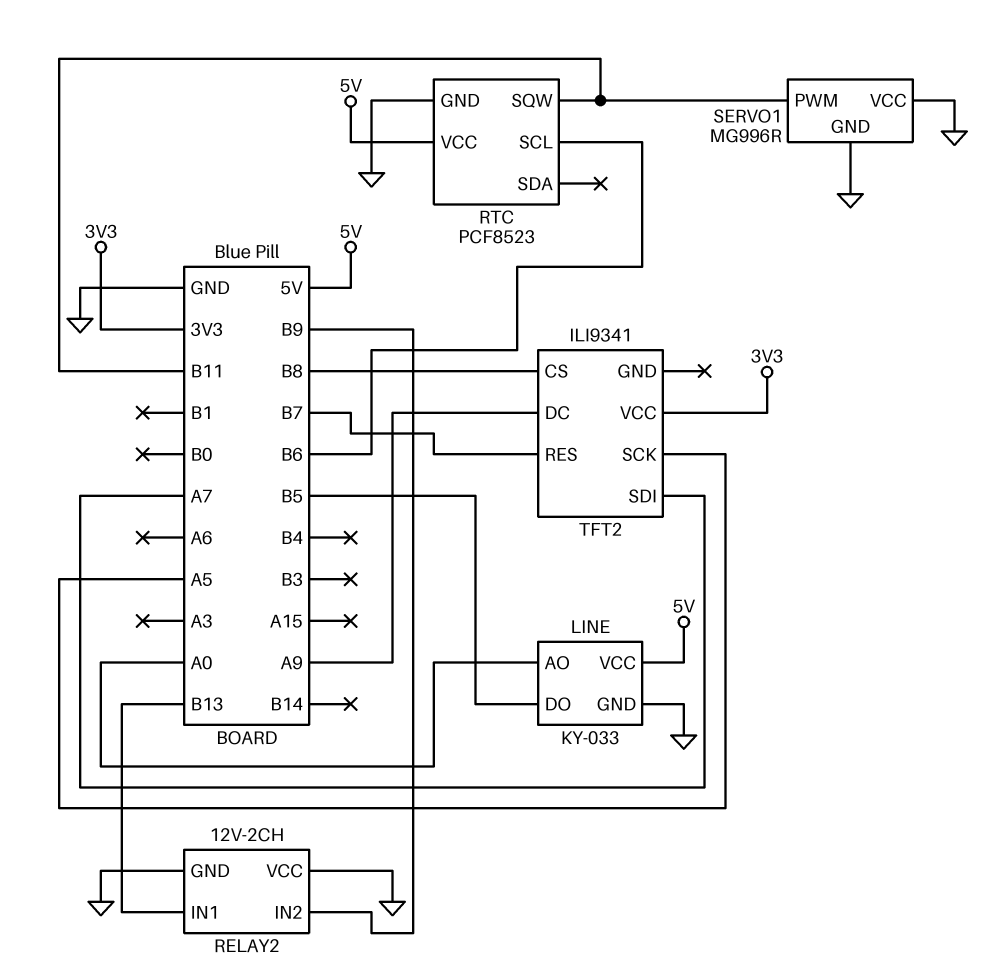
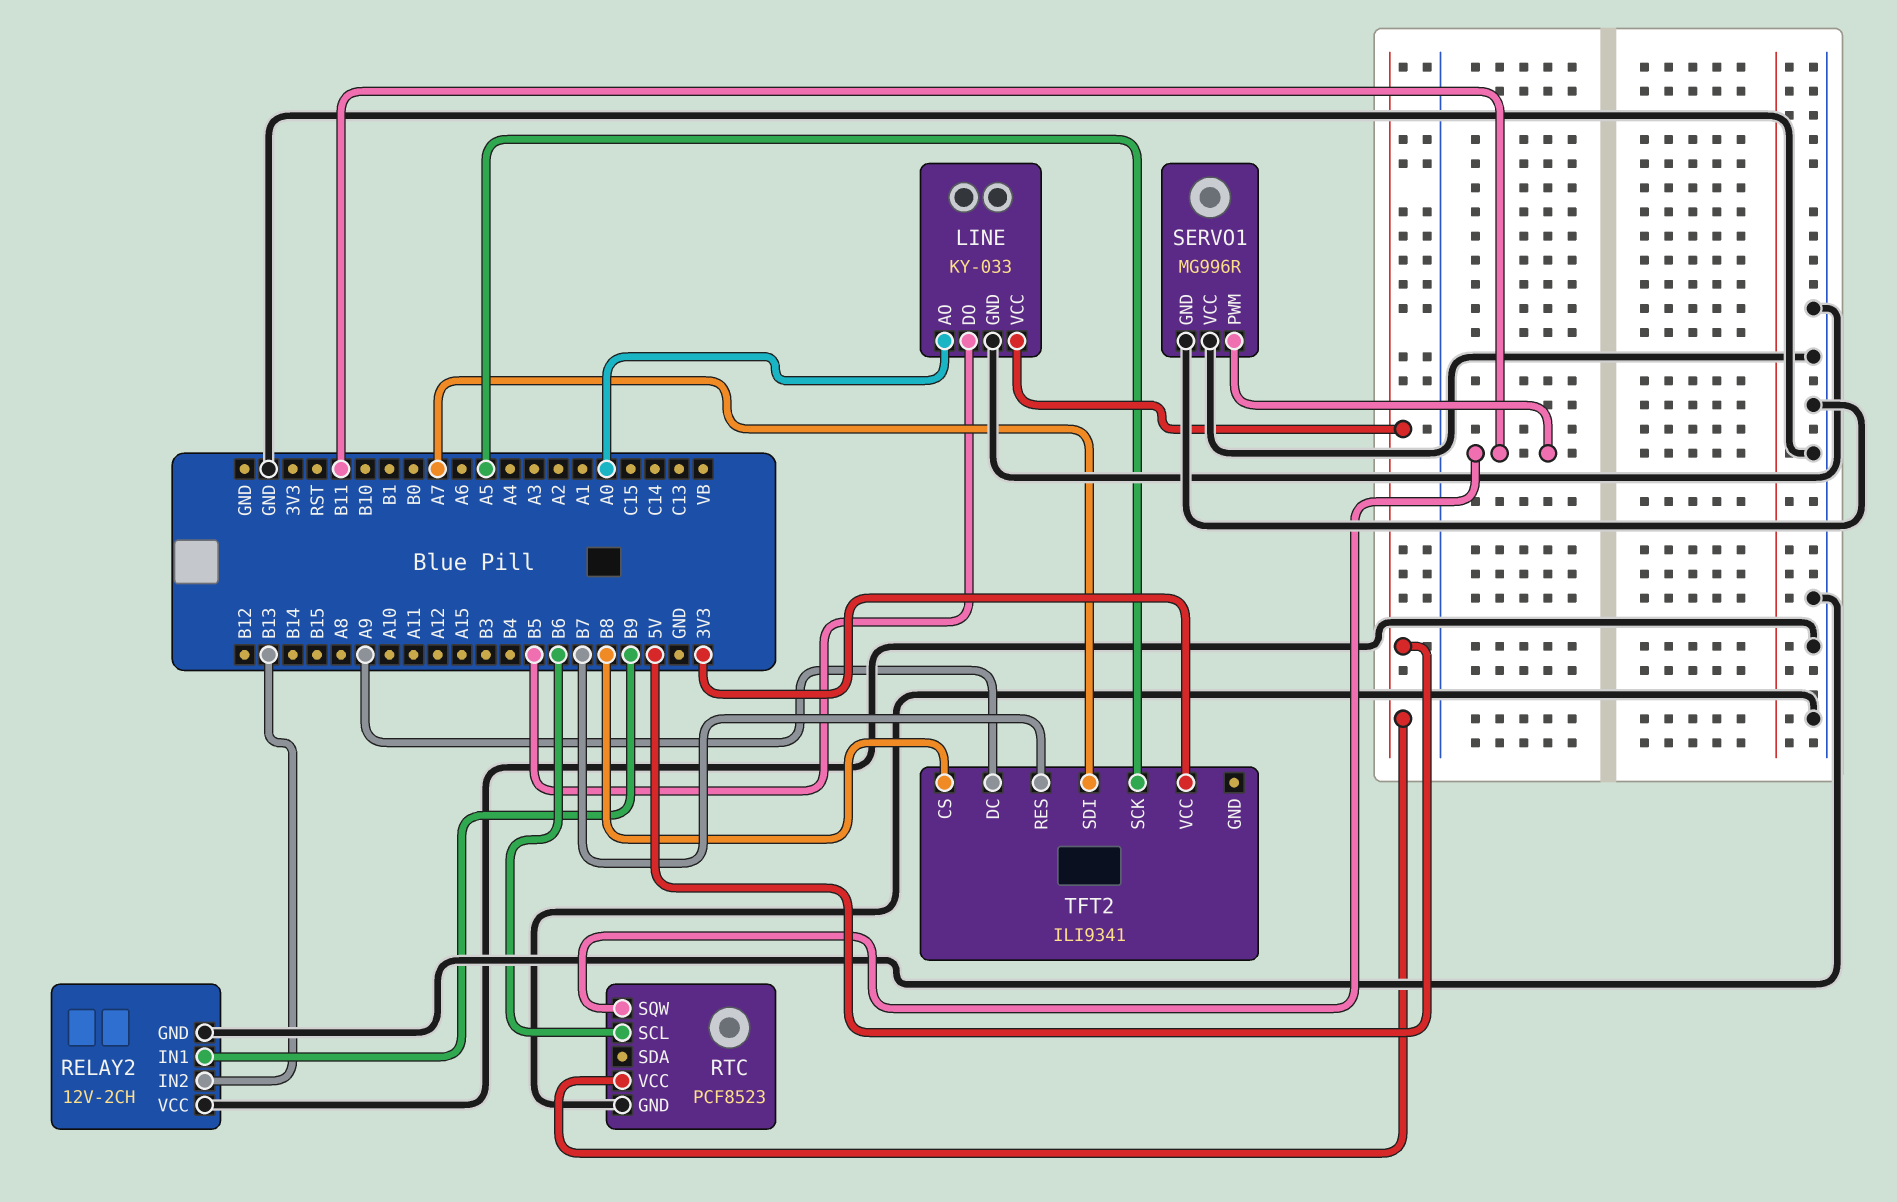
RELAY2 pin IN1: B13 -> B9
RELAY2 pin IN2: B9 -> B13

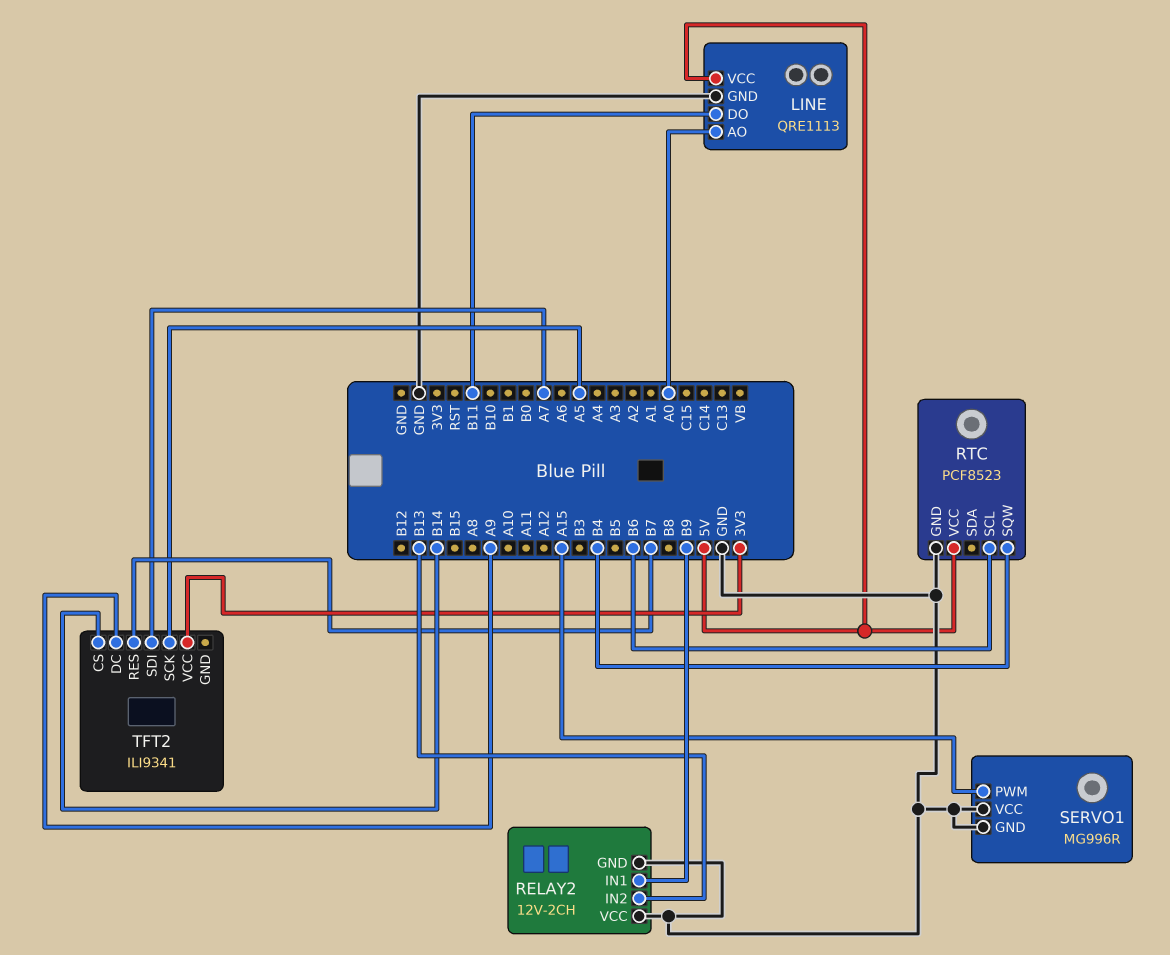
LINE: KY-033 -> QRE1113
LINE pin DO: B5 -> B11
RTC pin SQW: B11 -> B4
SERVO1 pin PWM: B11 -> A15
TFT2 pin CS: B8 -> B14

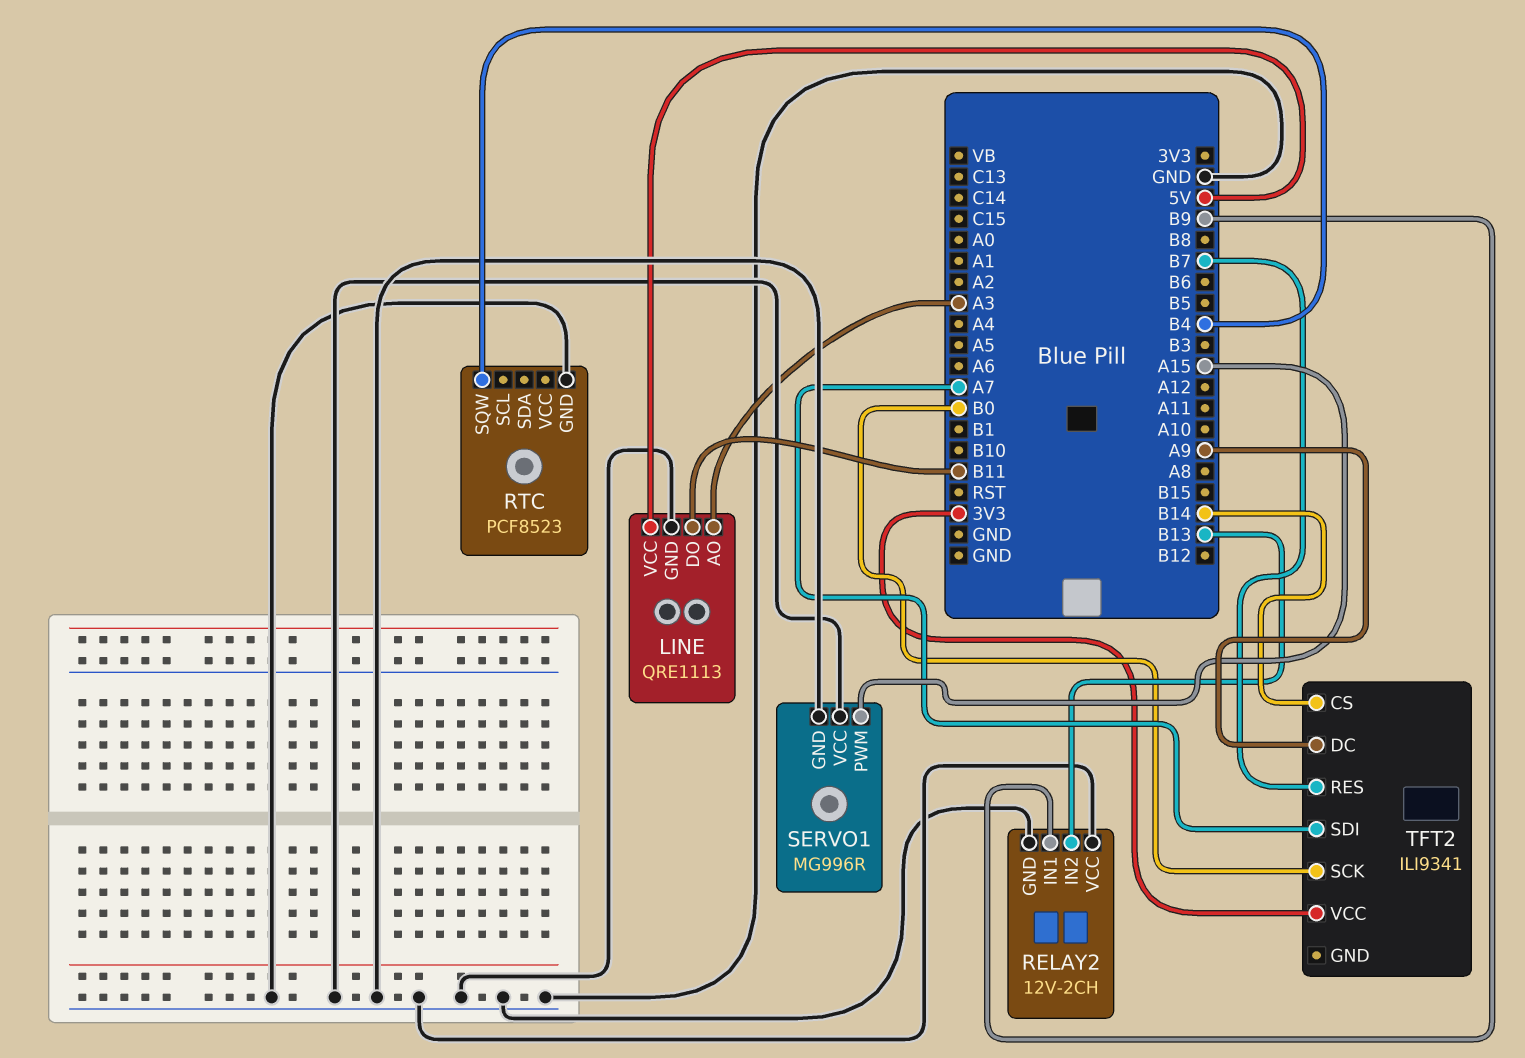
LINE pin AO: A0 -> A3
RTC pin SCL: B6 -> none
RTC pin VCC: 5V -> none
TFT2 pin SCK: A5 -> B0

